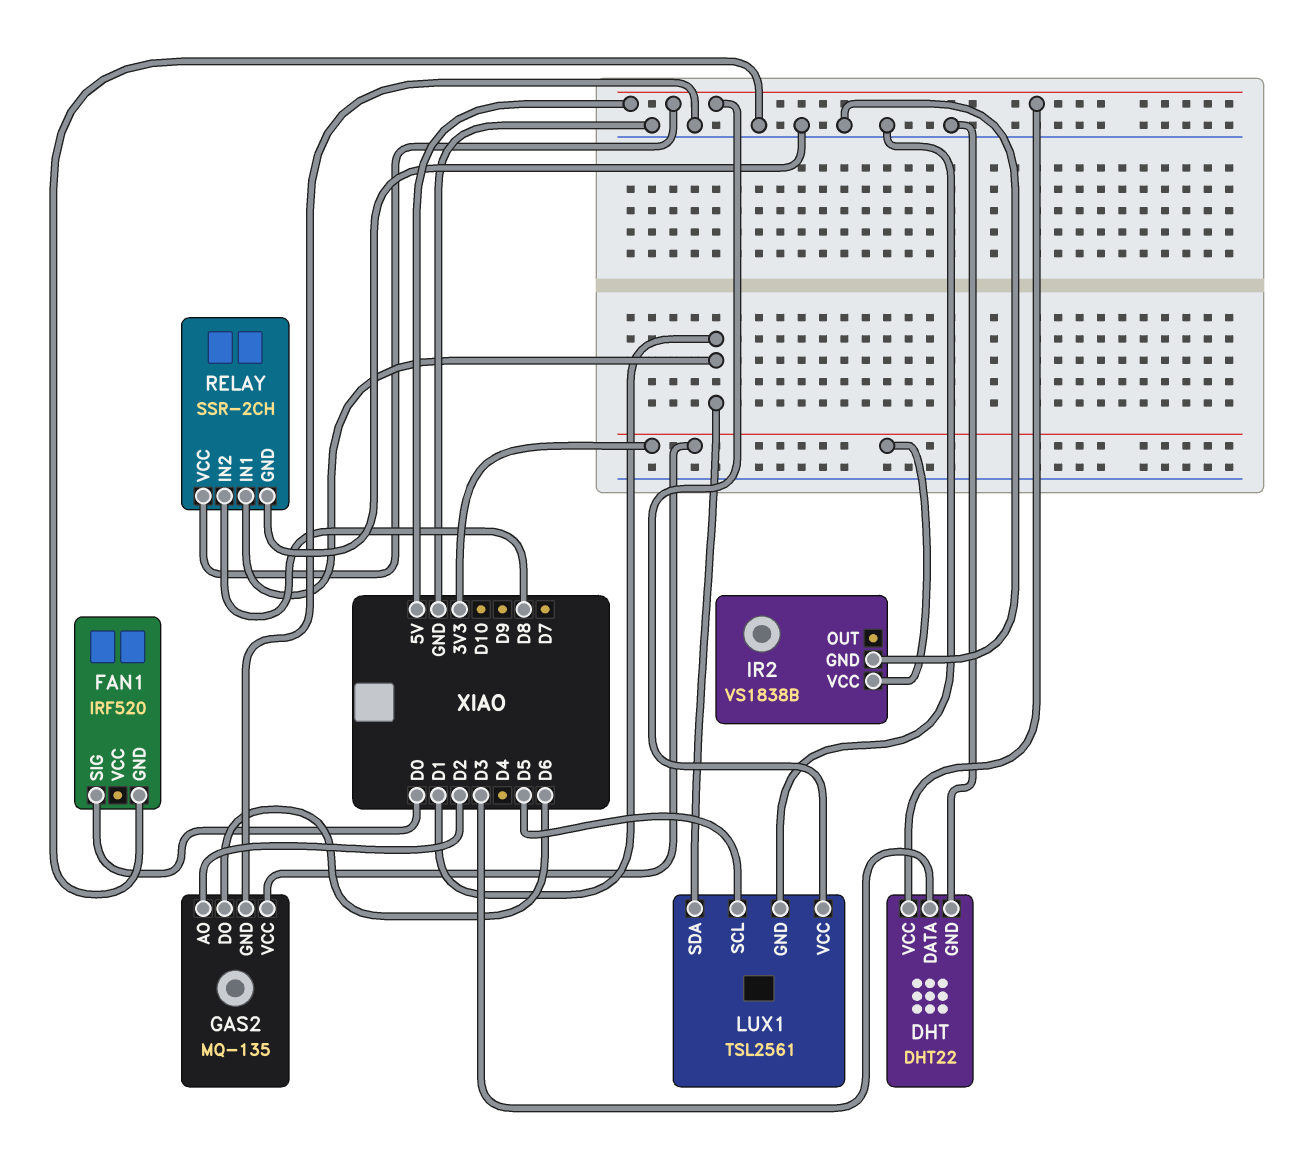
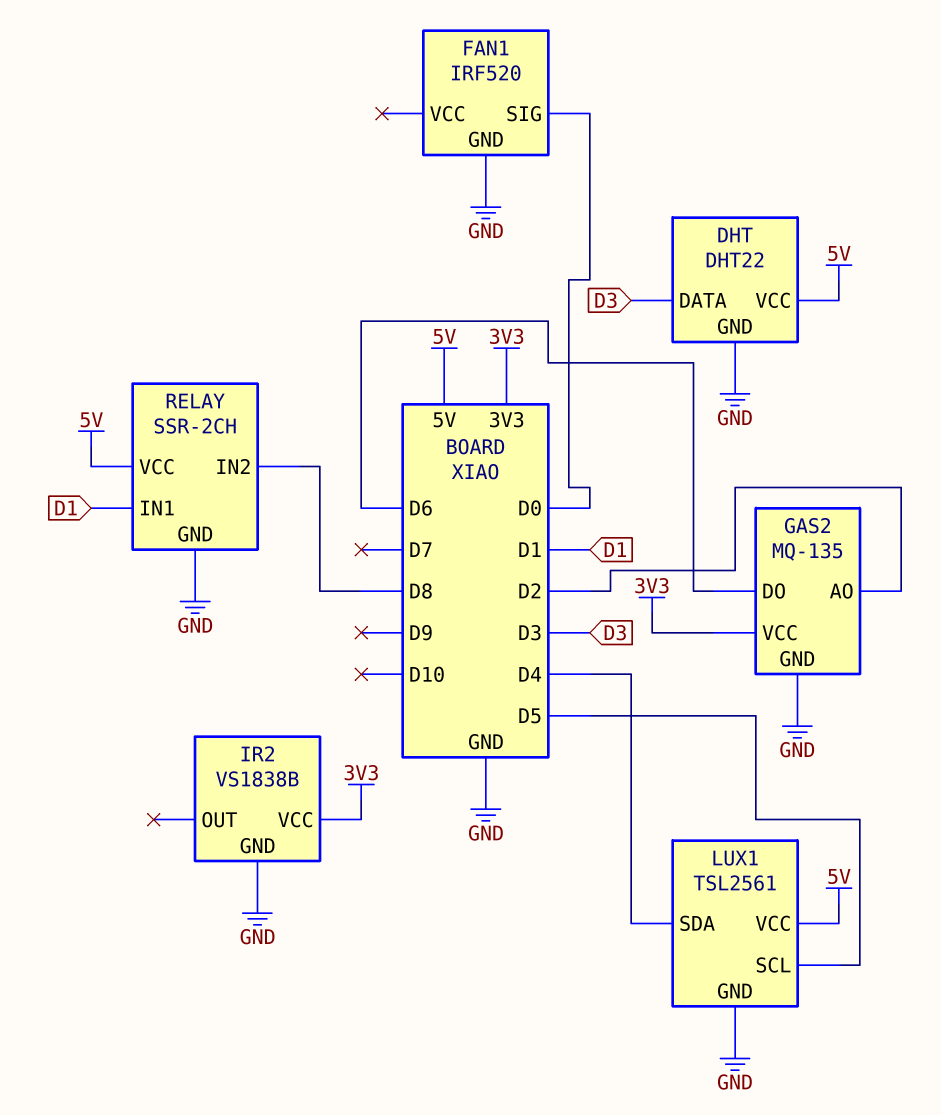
LUX1 pin SDA: D1 -> D4

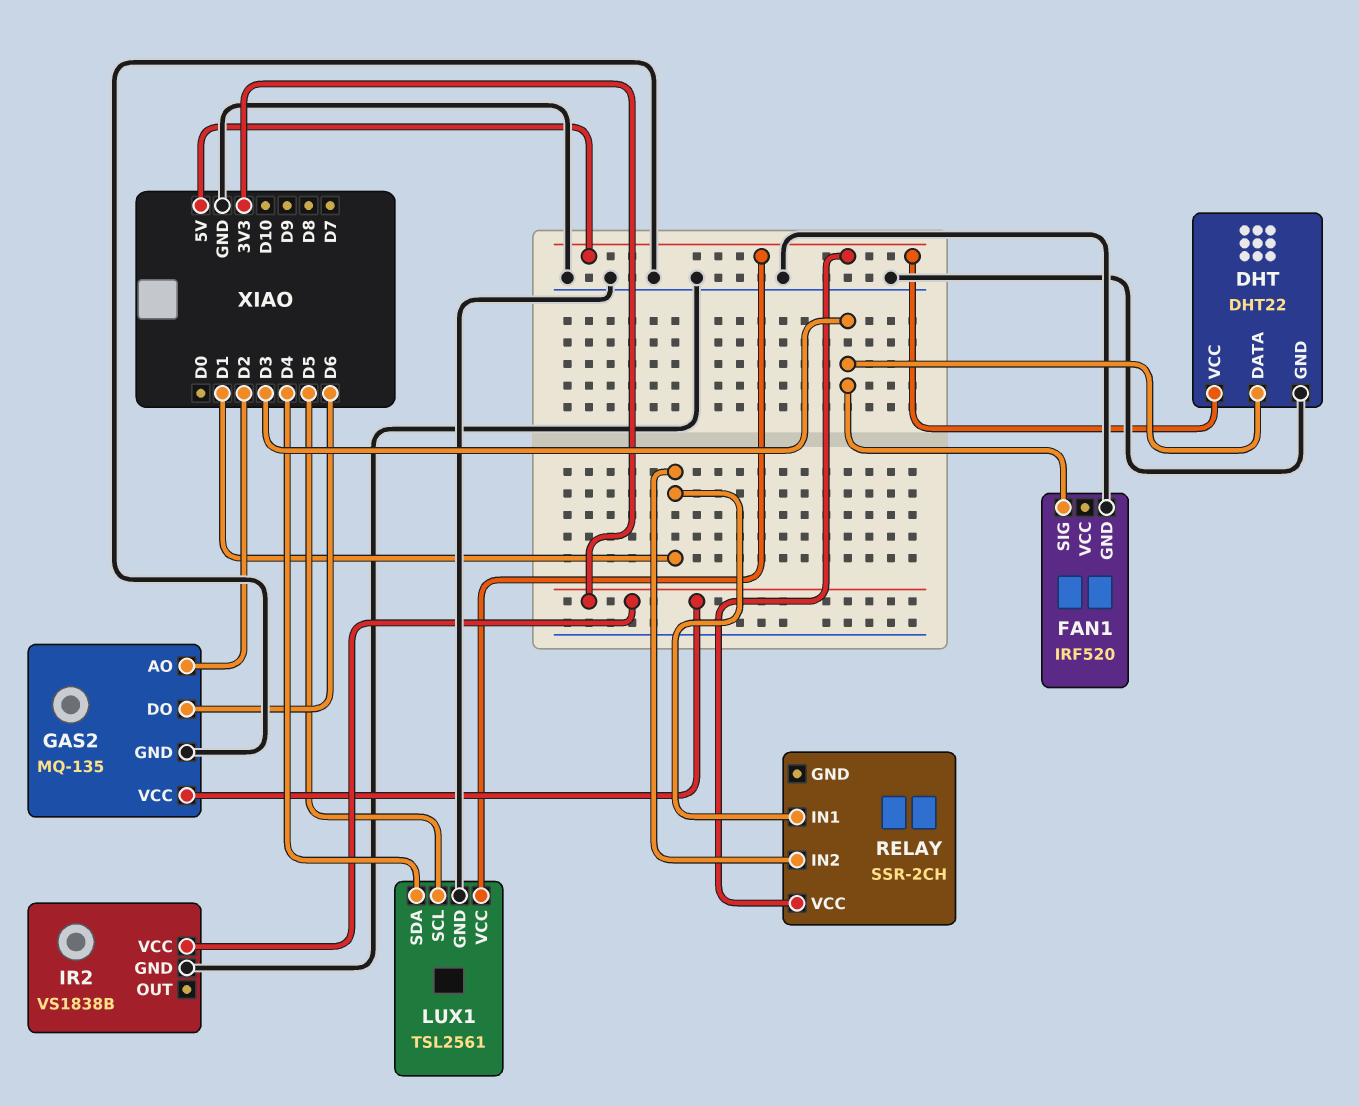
FAN1 pin SIG: D0 -> D3
RELAY pin GND: GND -> none
RELAY pin IN2: D8 -> D1

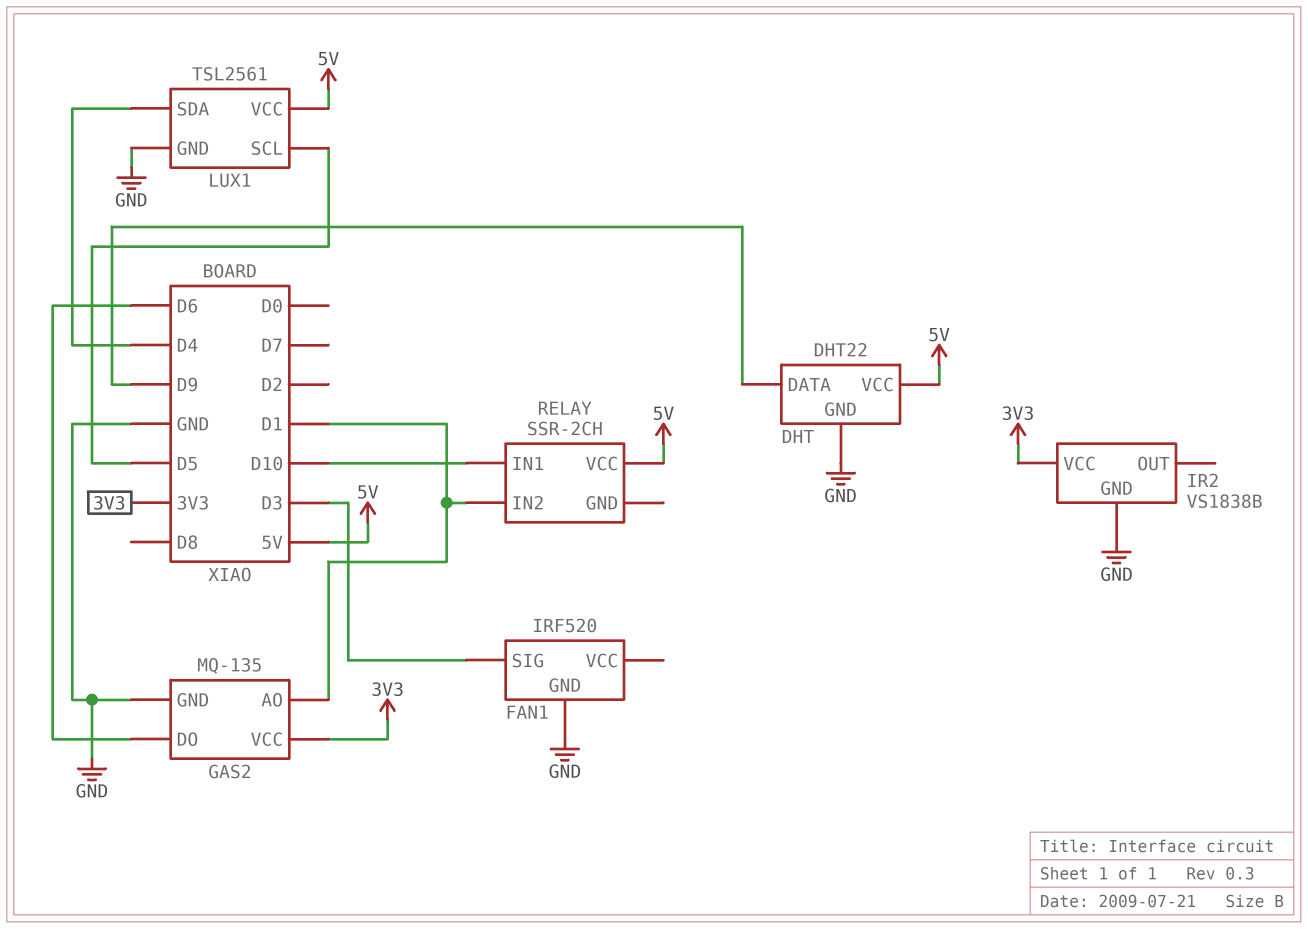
DHT pin DATA: D3 -> D9
GAS2 pin AO: D2 -> D1
RELAY pin IN1: D1 -> D10

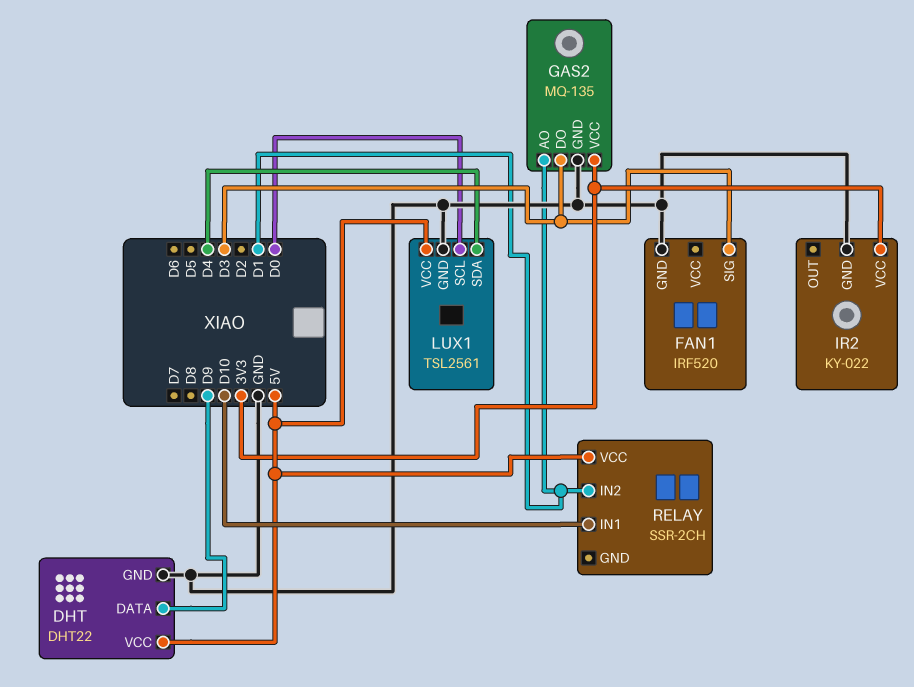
GAS2 pin DO: D6 -> D3
IR2: VS1838B -> KY-022
LUX1 pin SCL: D5 -> D0

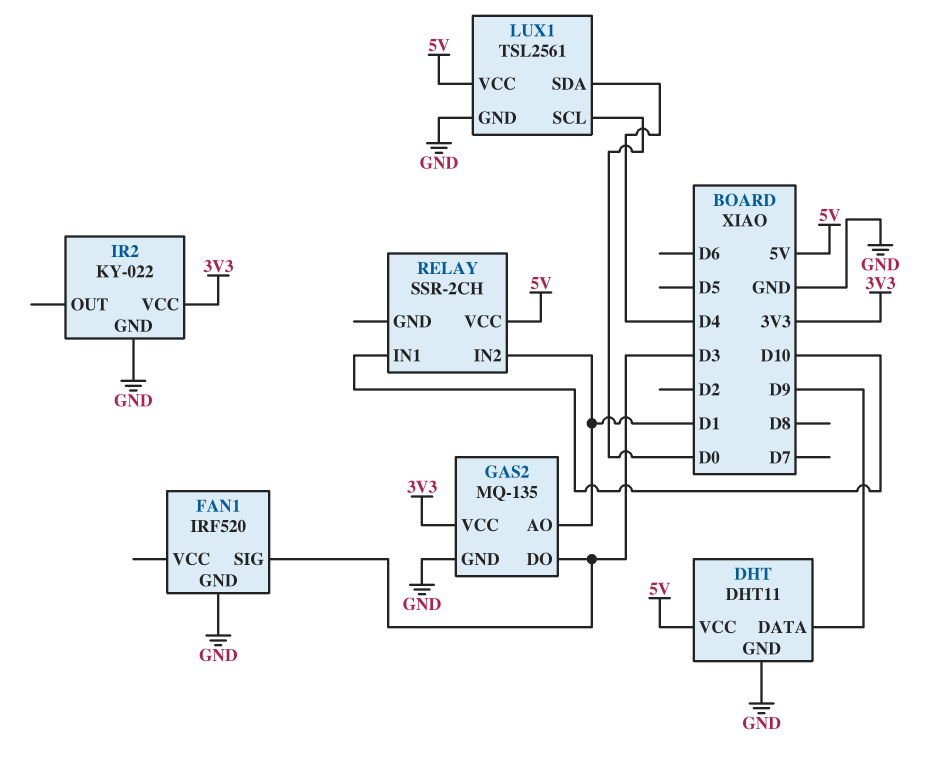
DHT: DHT22 -> DHT11

